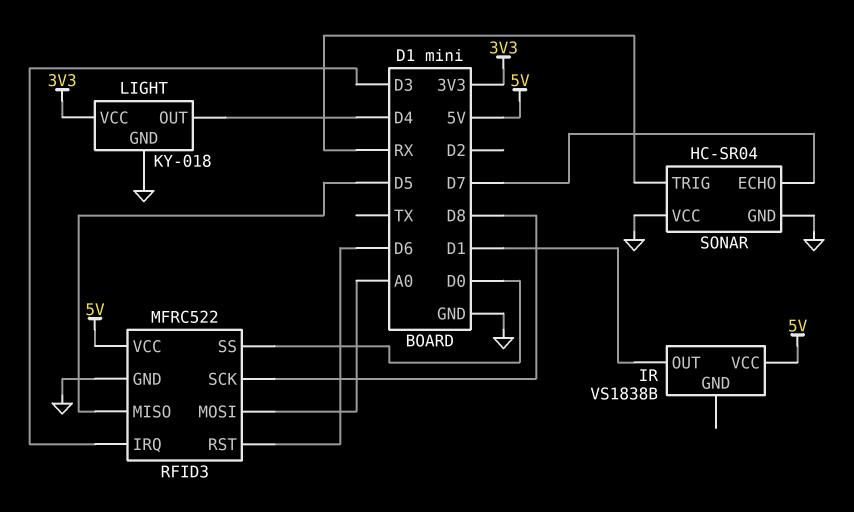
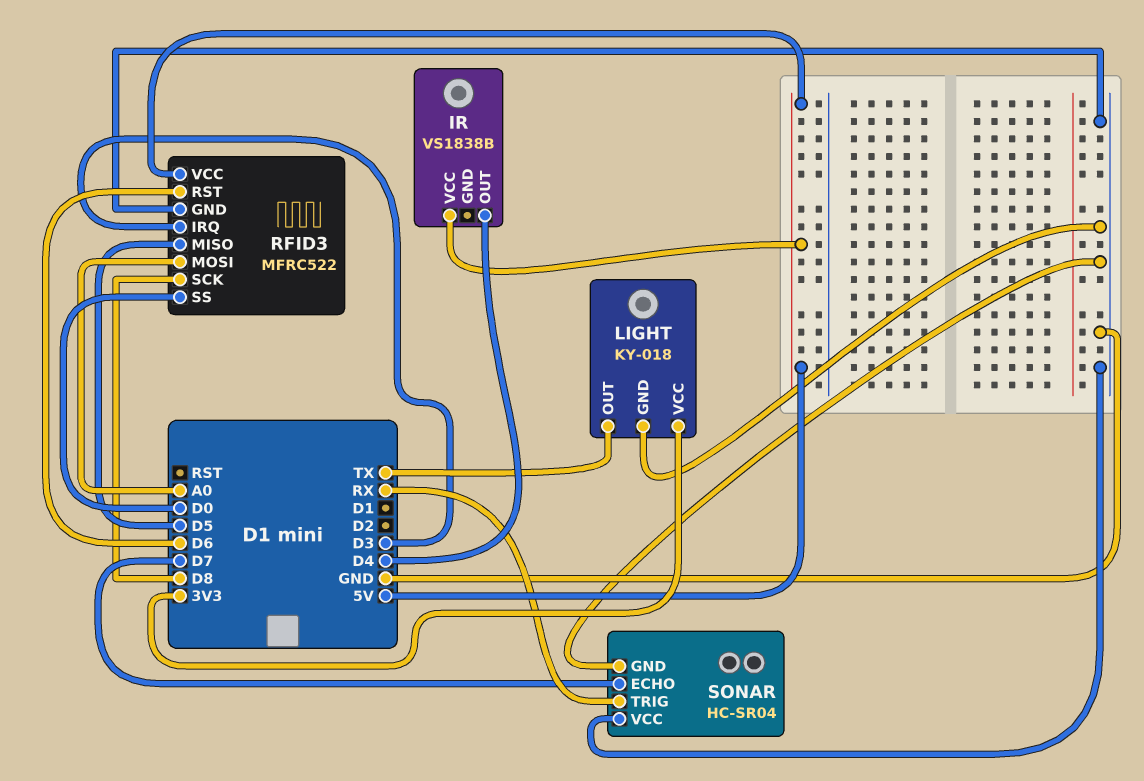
IR pin OUT: D1 -> D4
LIGHT pin OUT: D4 -> TX

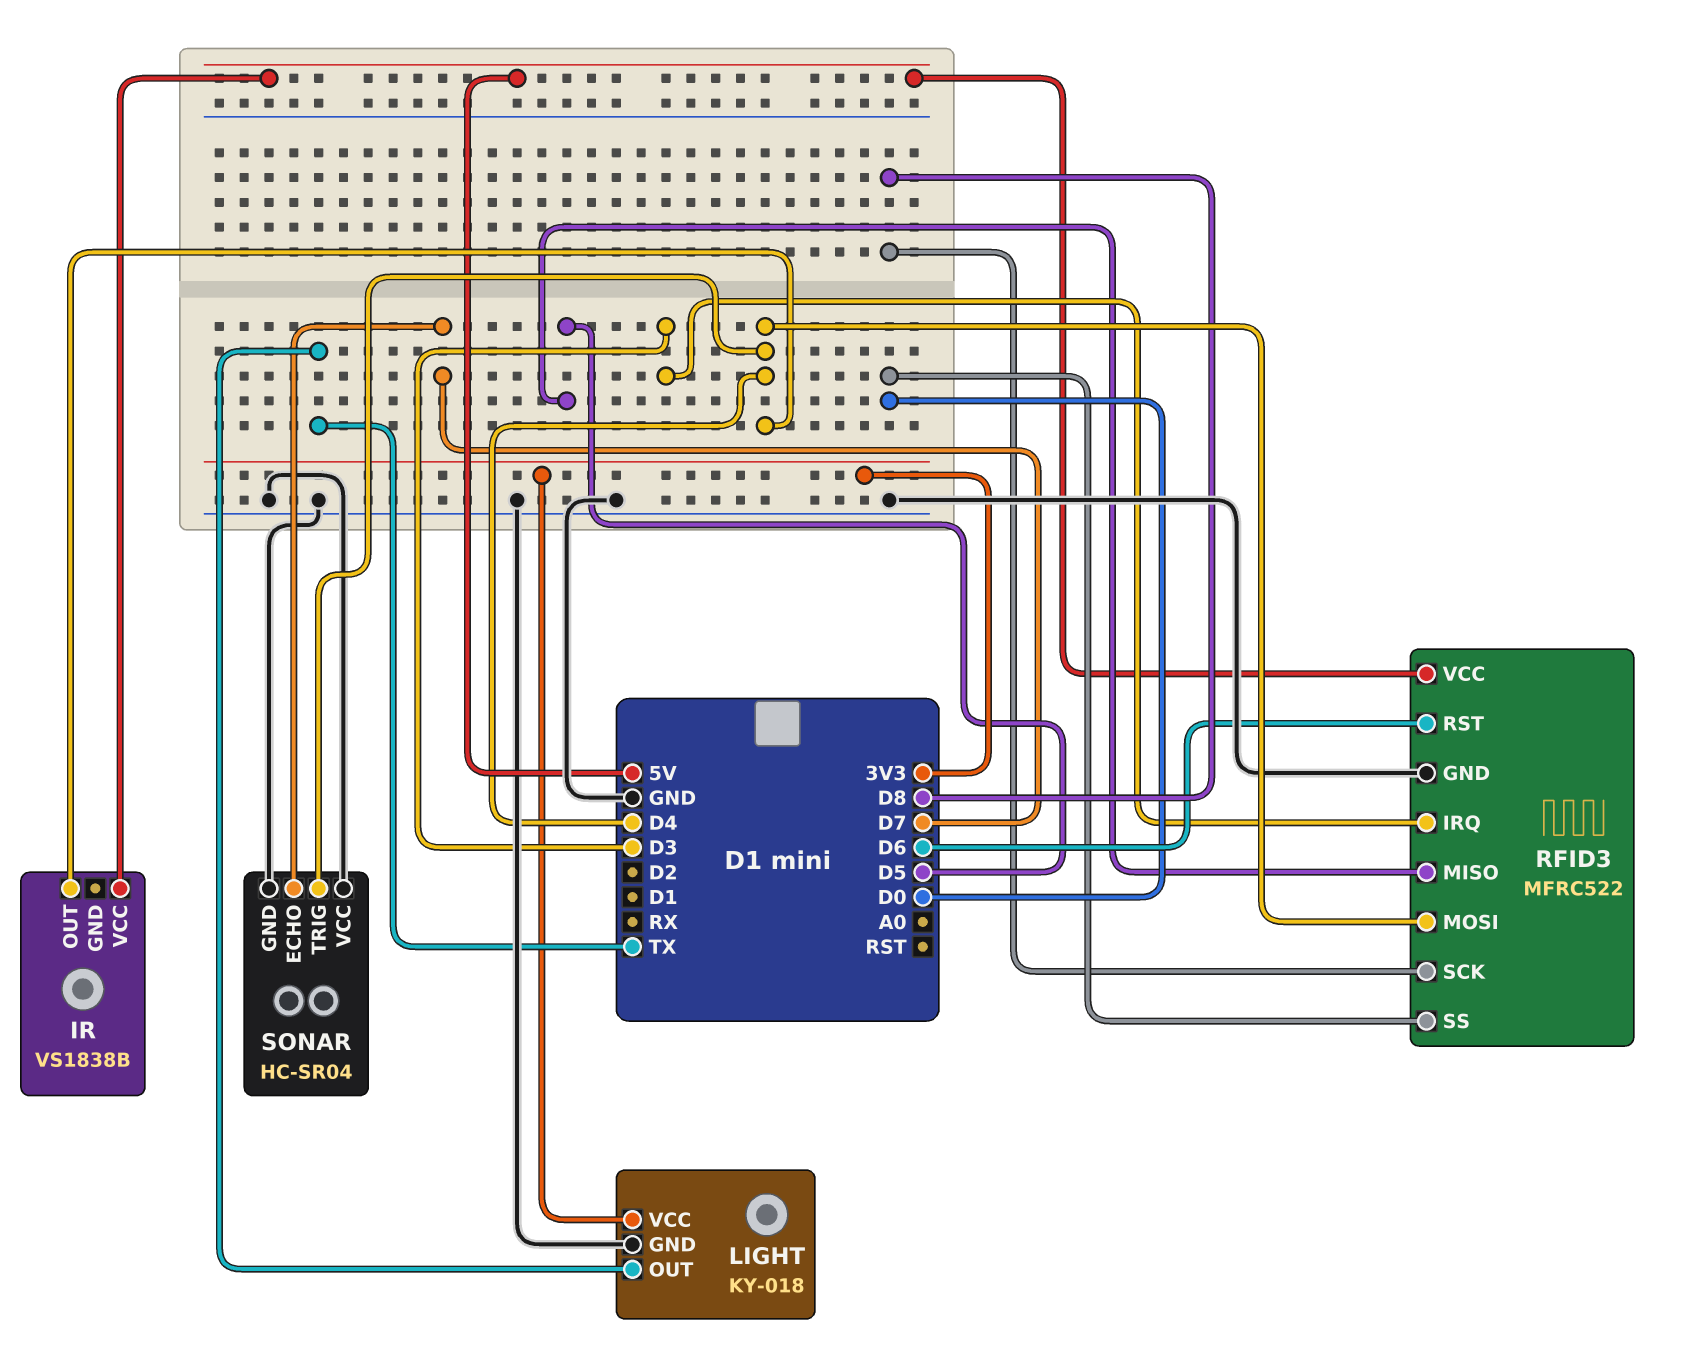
RFID3 pin MOSI: A0 -> D4
SONAR pin TRIG: RX -> D4

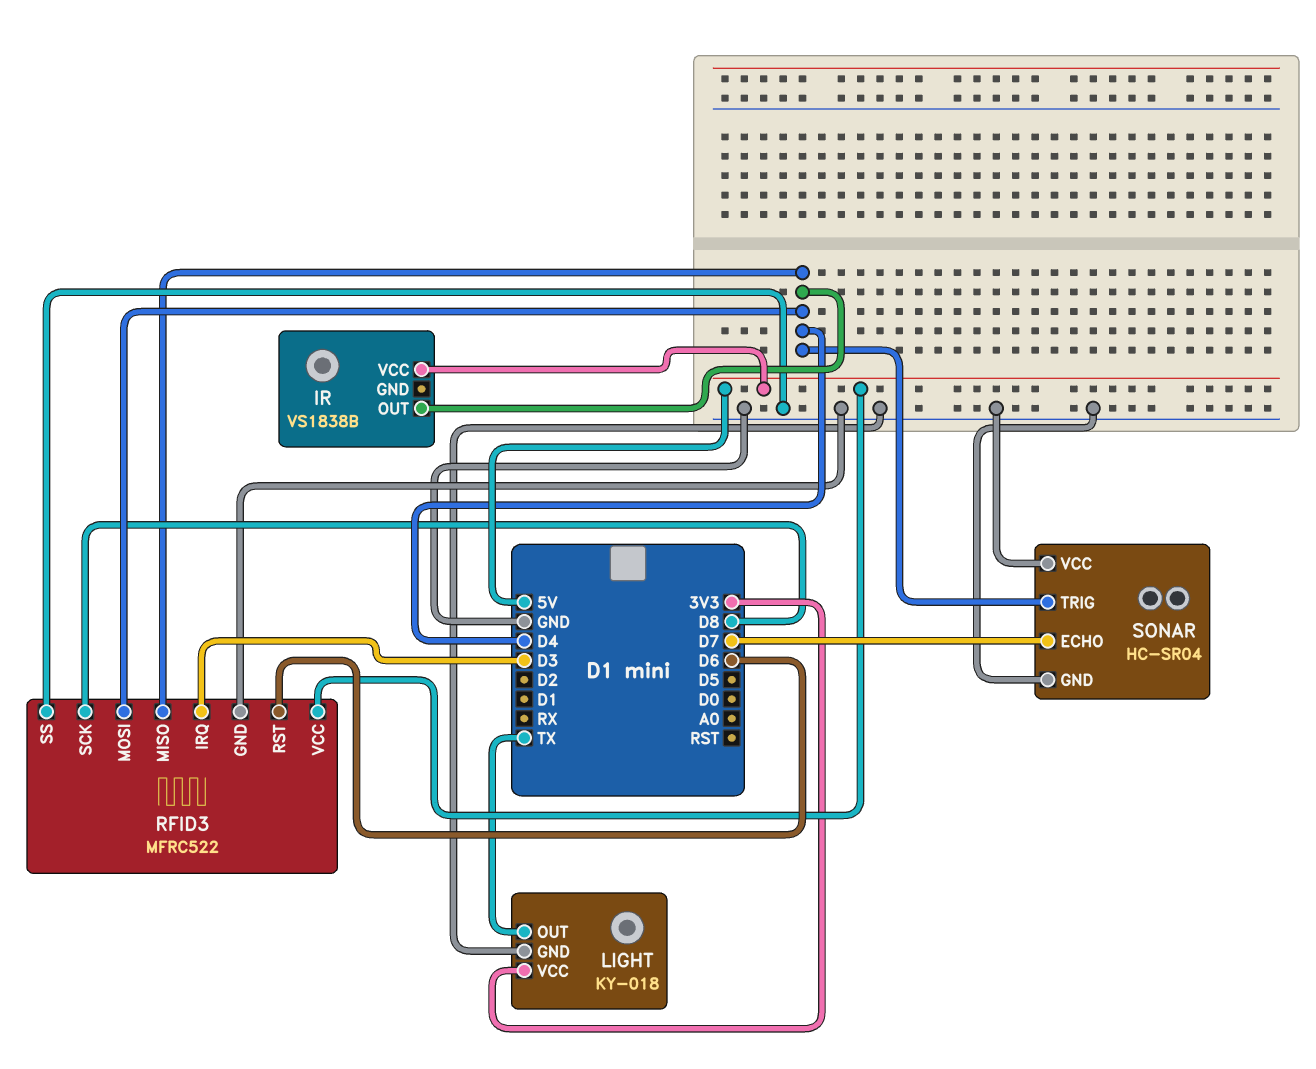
RFID3 pin MISO: D5 -> D4
RFID3 pin SS: D0 -> GND

